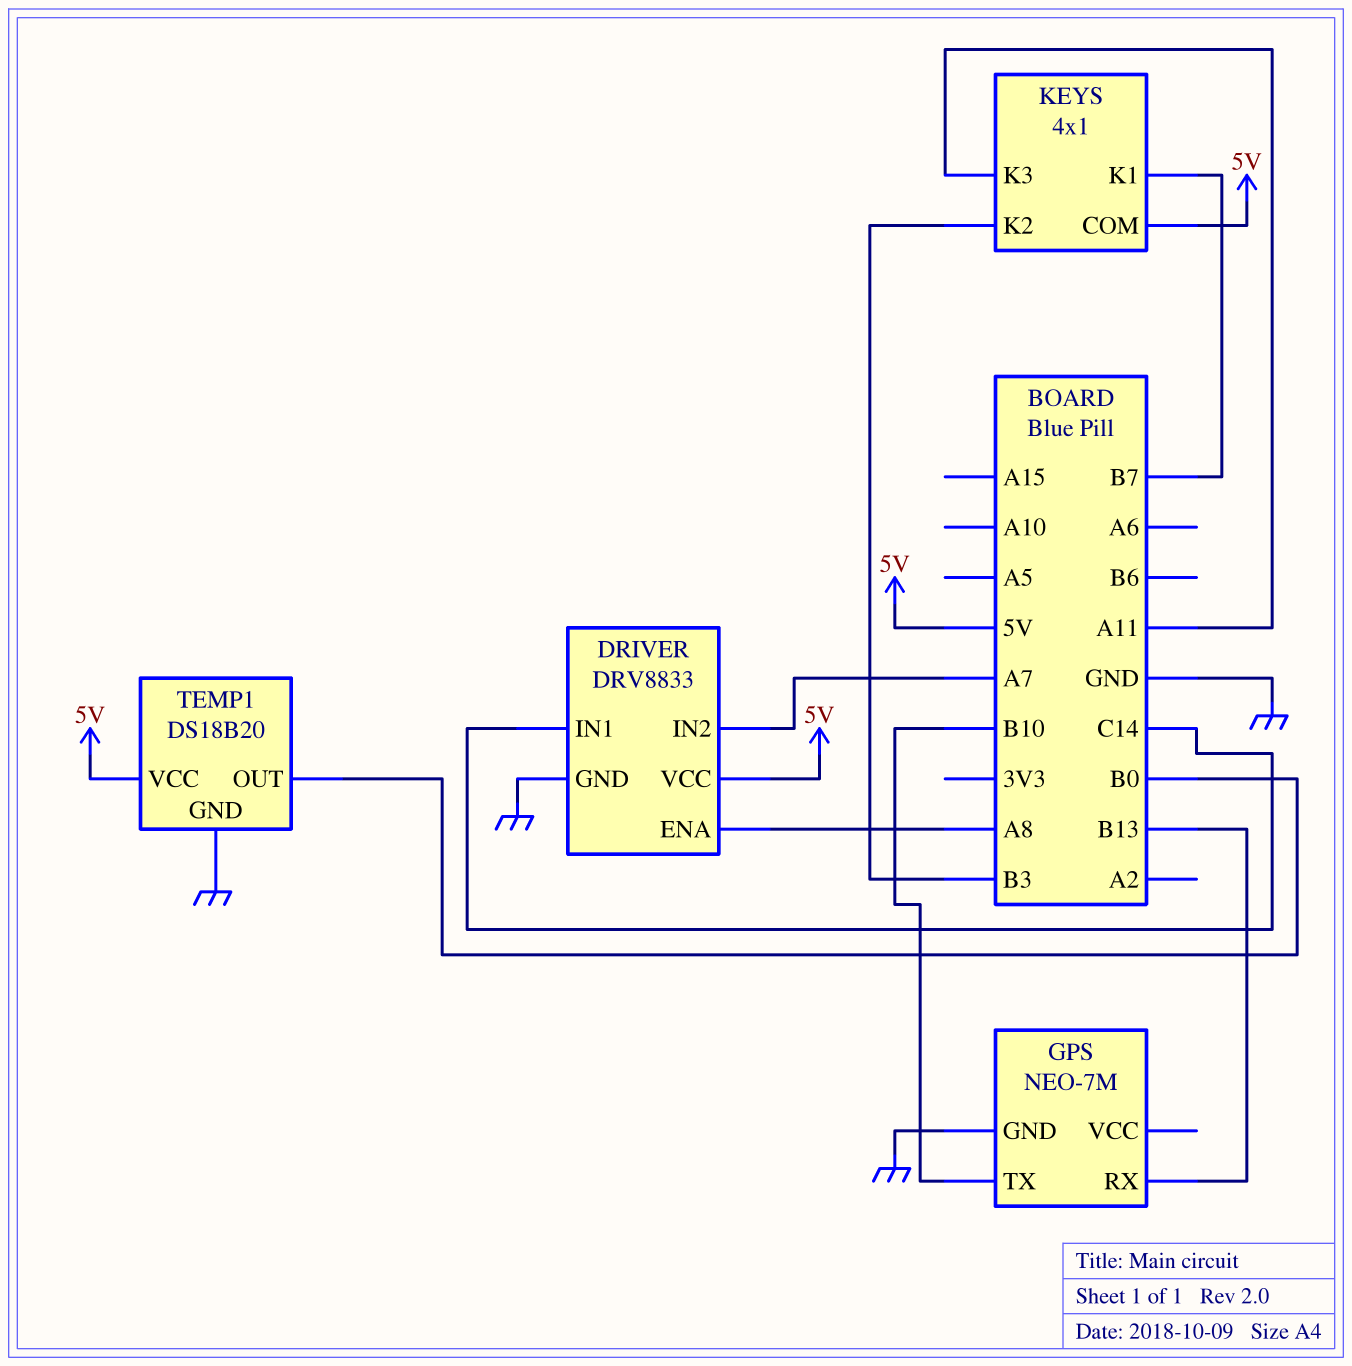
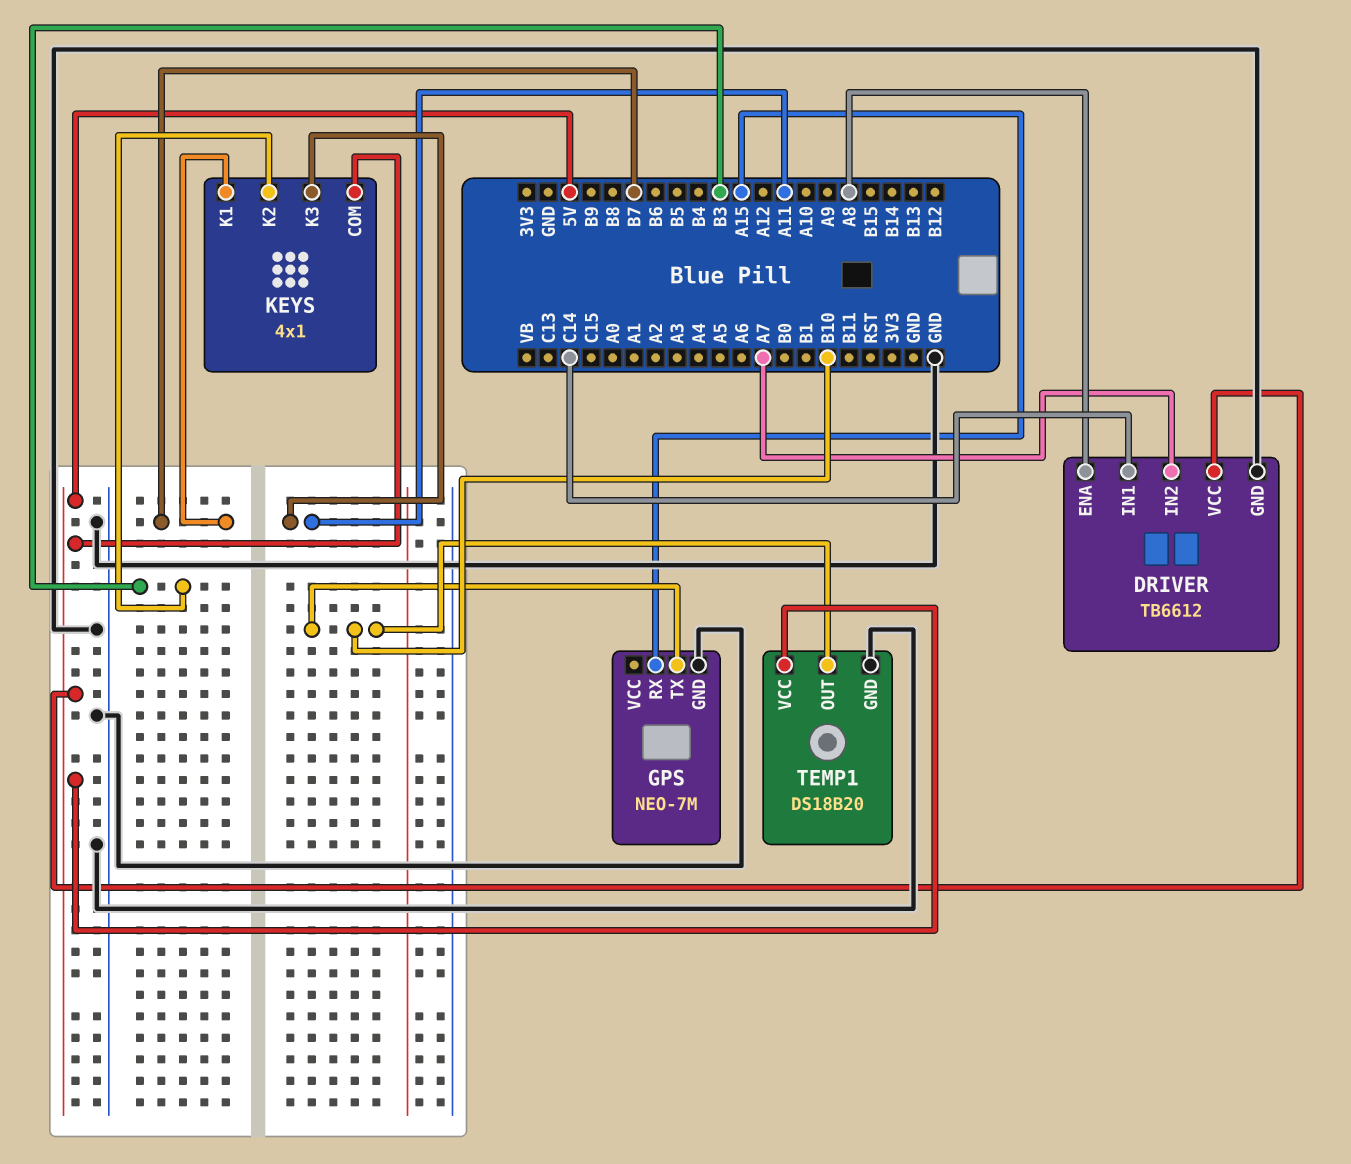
DRIVER: DRV8833 -> TB6612
GPS pin RX: B13 -> A15
TEMP1 pin OUT: B0 -> B10

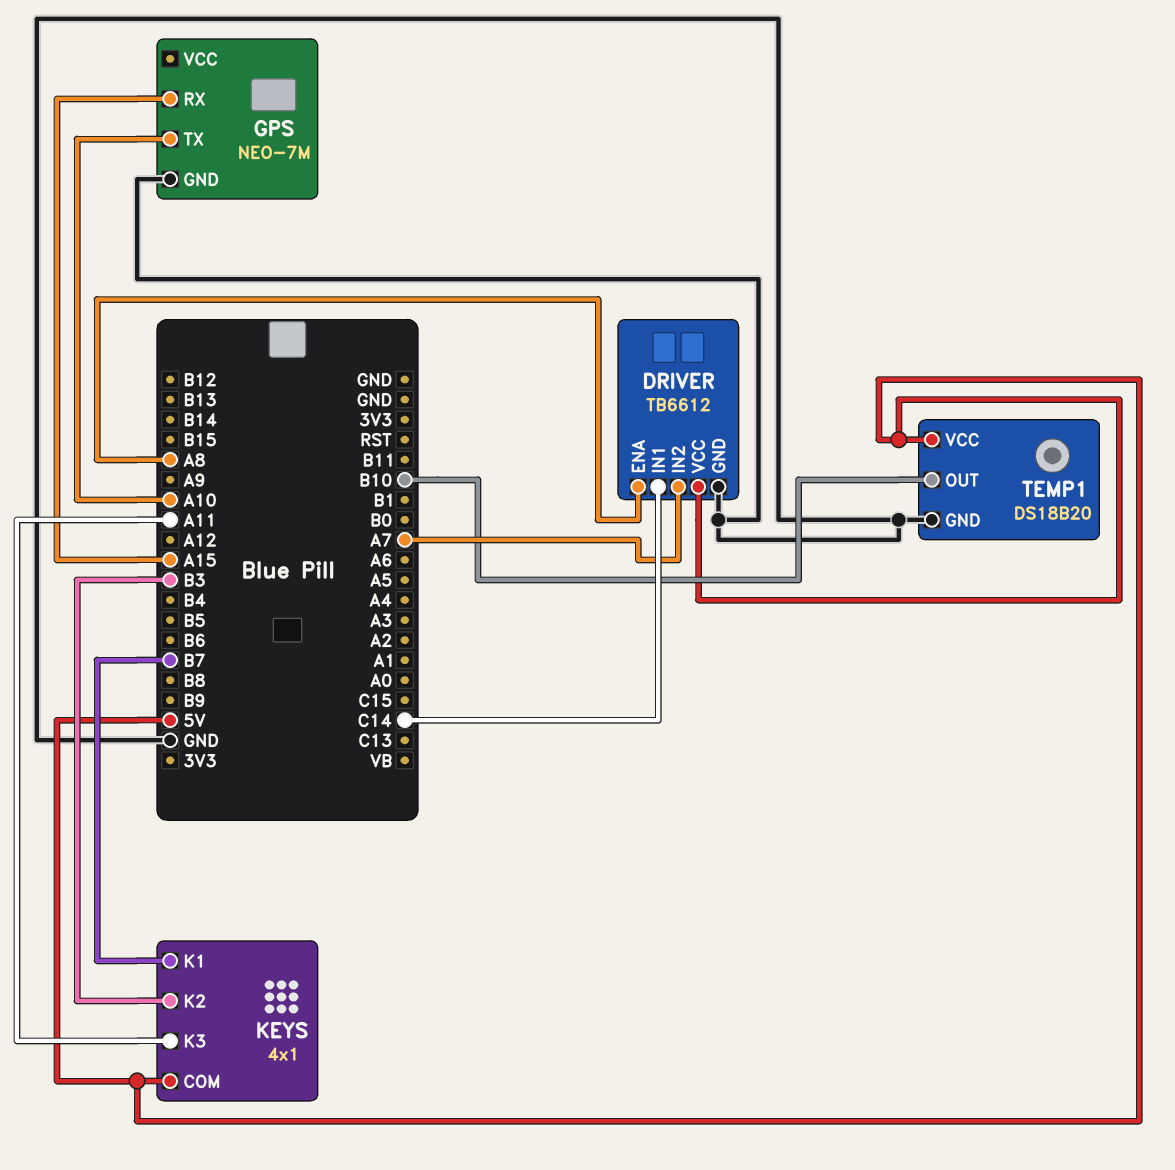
GPS pin TX: B10 -> A10

